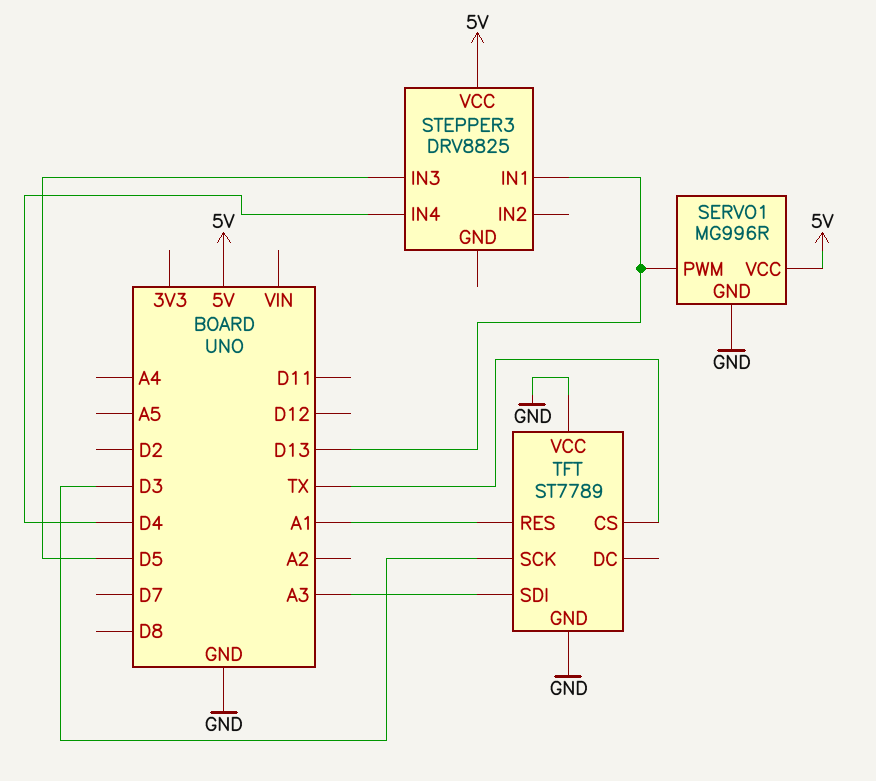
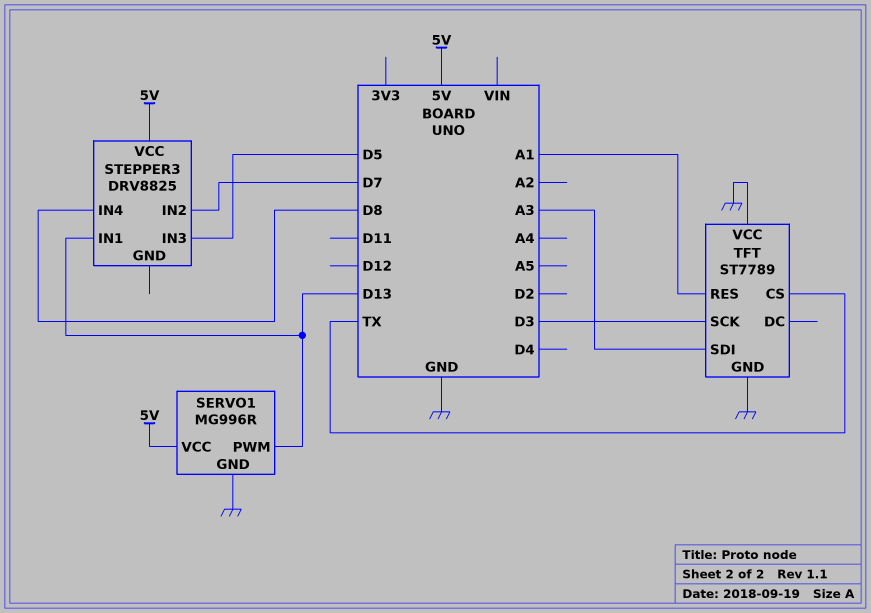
STEPPER3 pin IN2: none -> D7
STEPPER3 pin IN4: D4 -> D8

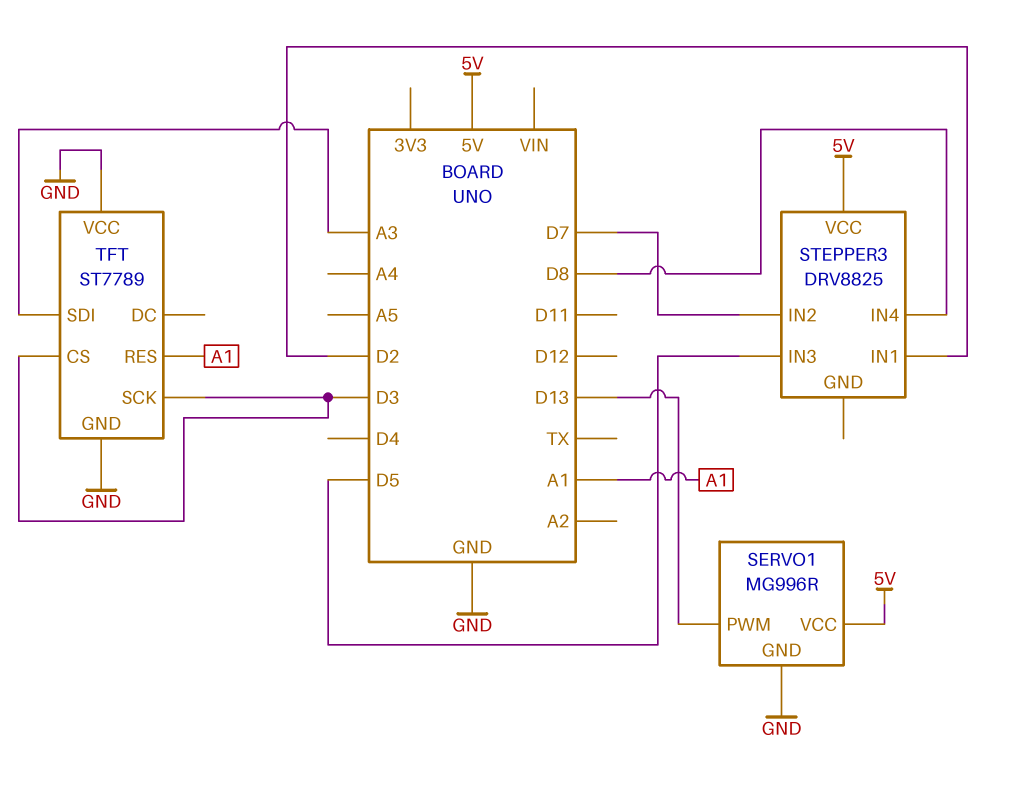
STEPPER3 pin IN1: D13 -> D2
TFT pin CS: TX -> D3

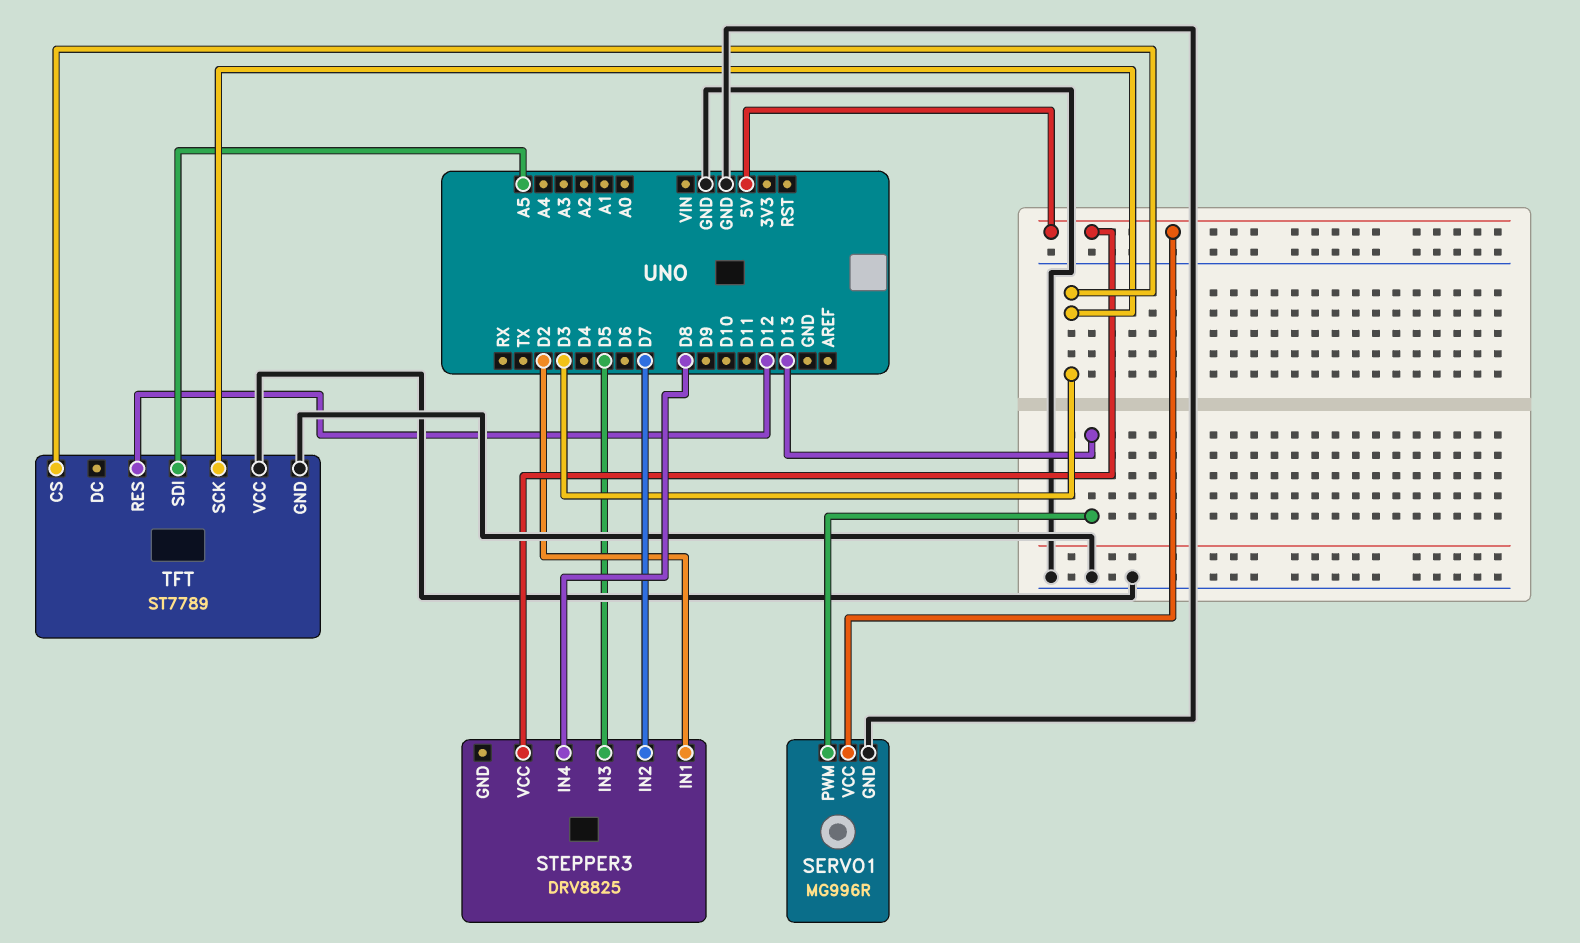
TFT pin RES: A1 -> D12
TFT pin SDI: A3 -> A5

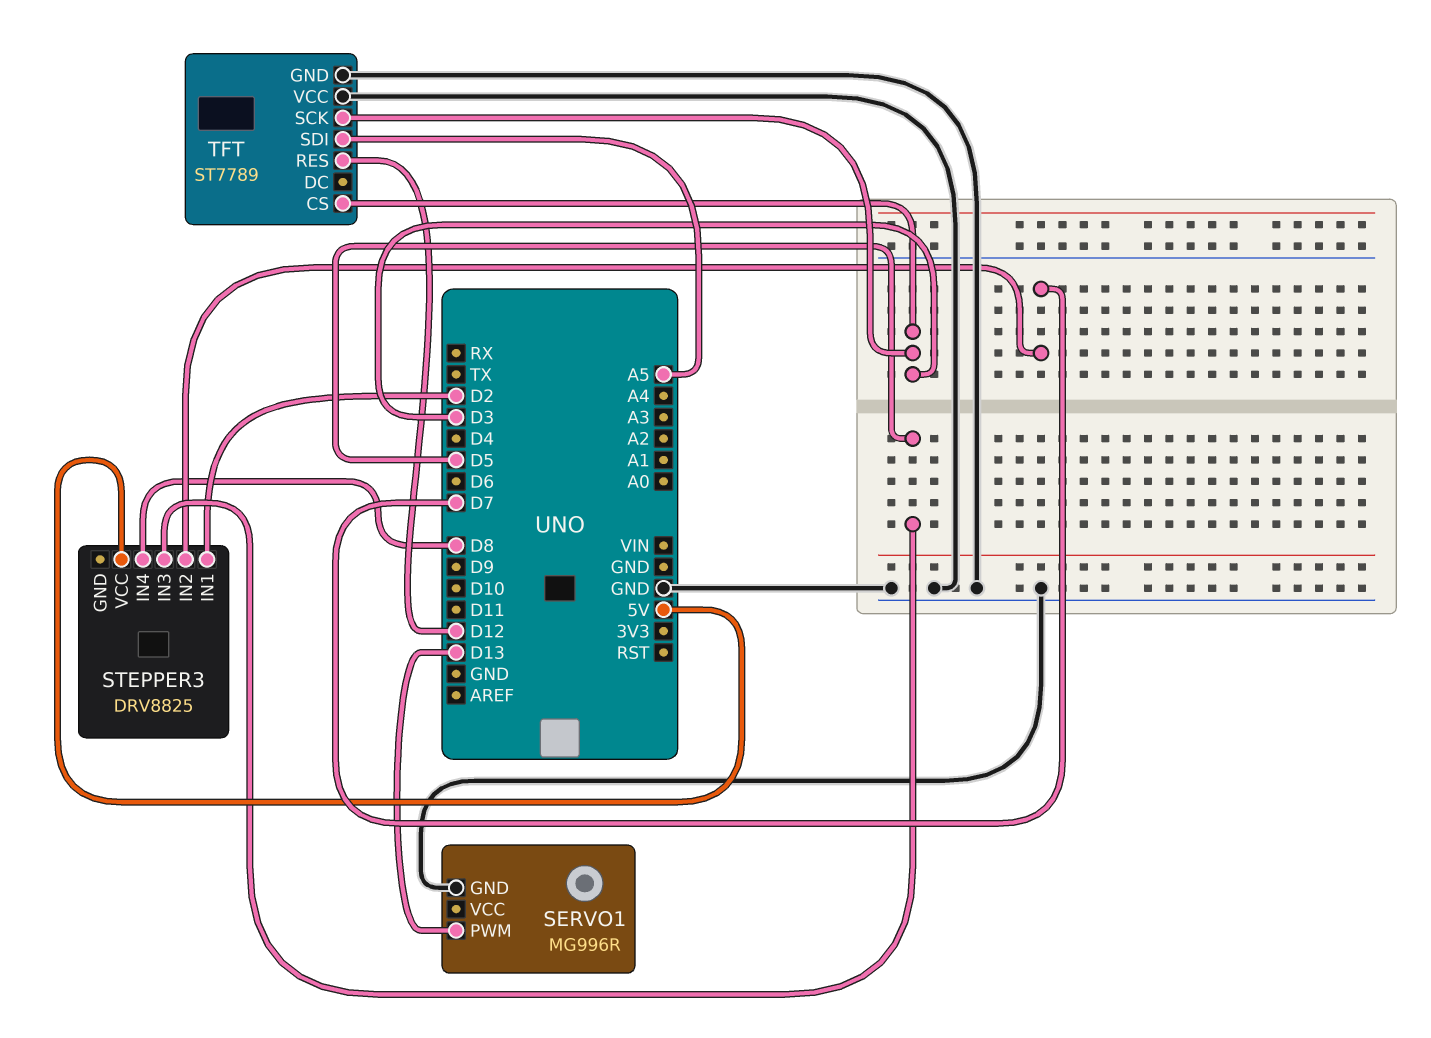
SERVO1 pin VCC: 5V -> none

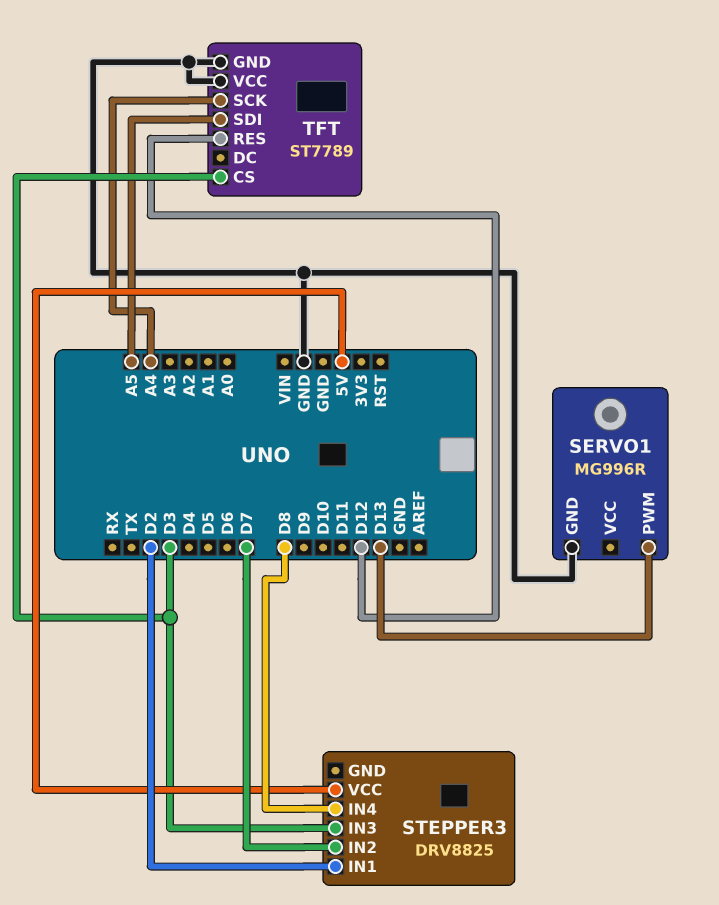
STEPPER3 pin IN3: D5 -> D3
TFT pin SCK: D3 -> A4

